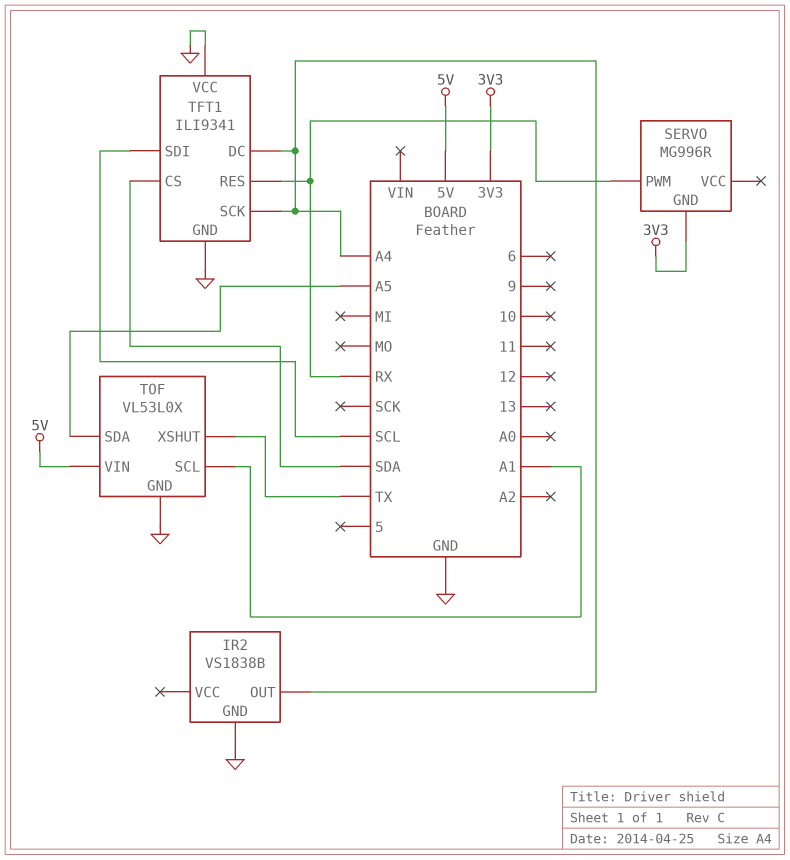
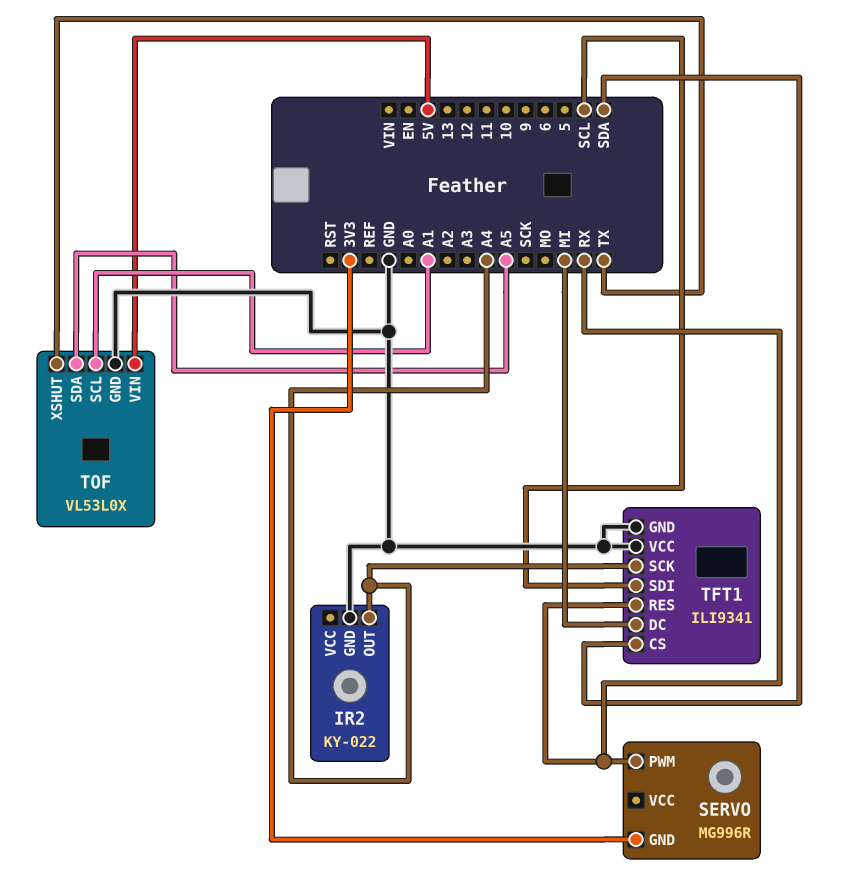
IR2: VS1838B -> KY-022
TFT1 pin DC: A4 -> MI

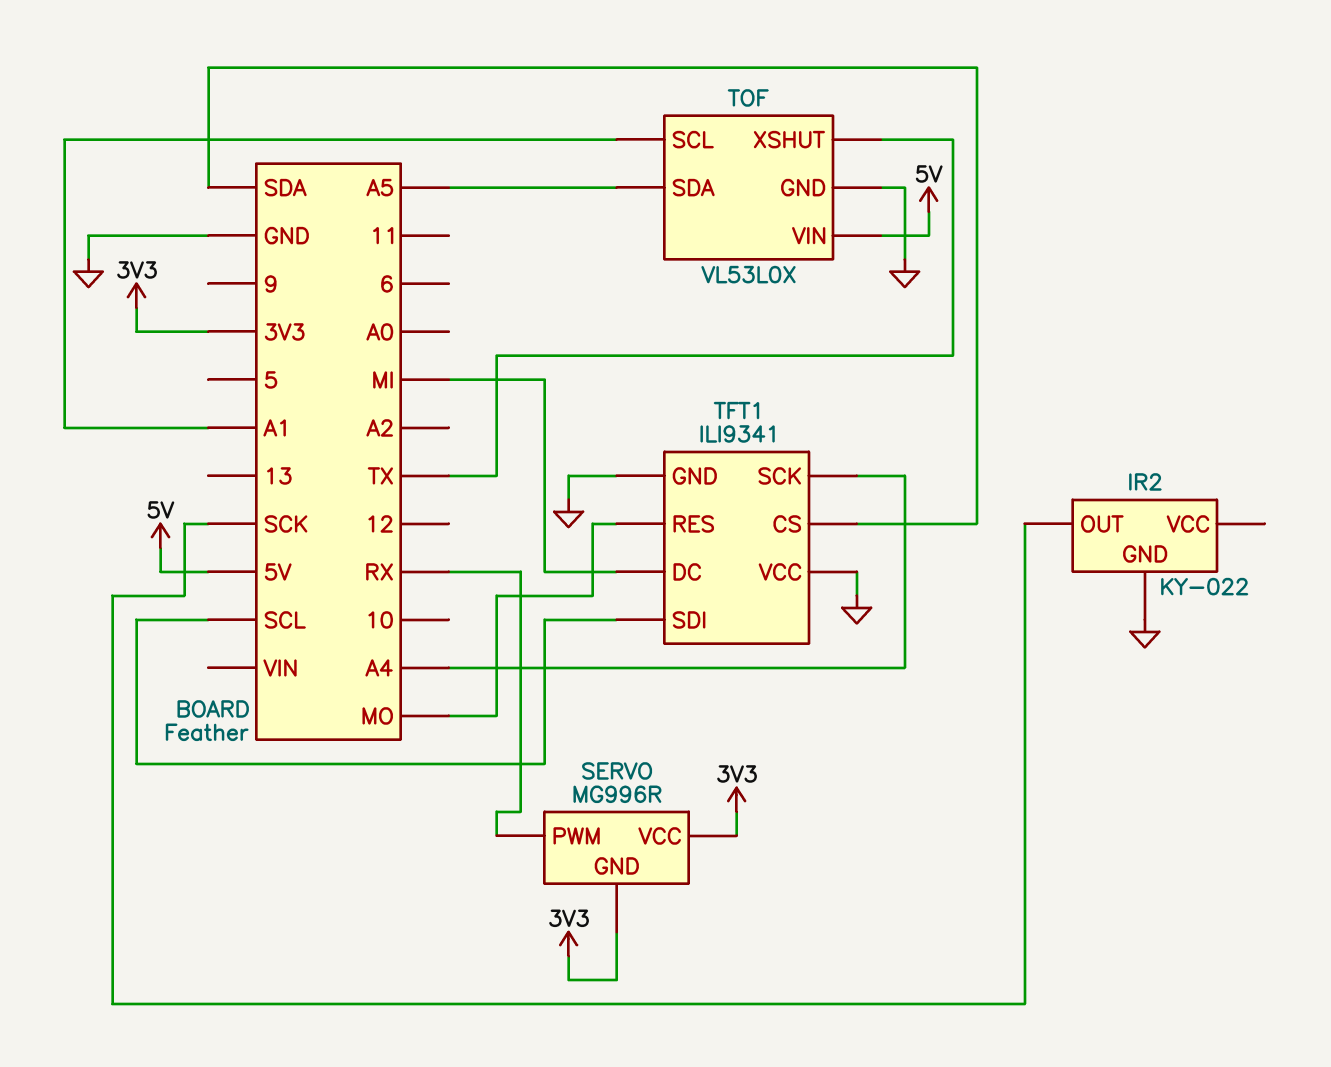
IR2 pin OUT: A4 -> SCK
SERVO pin VCC: none -> 3V3
TFT1 pin RES: RX -> MO

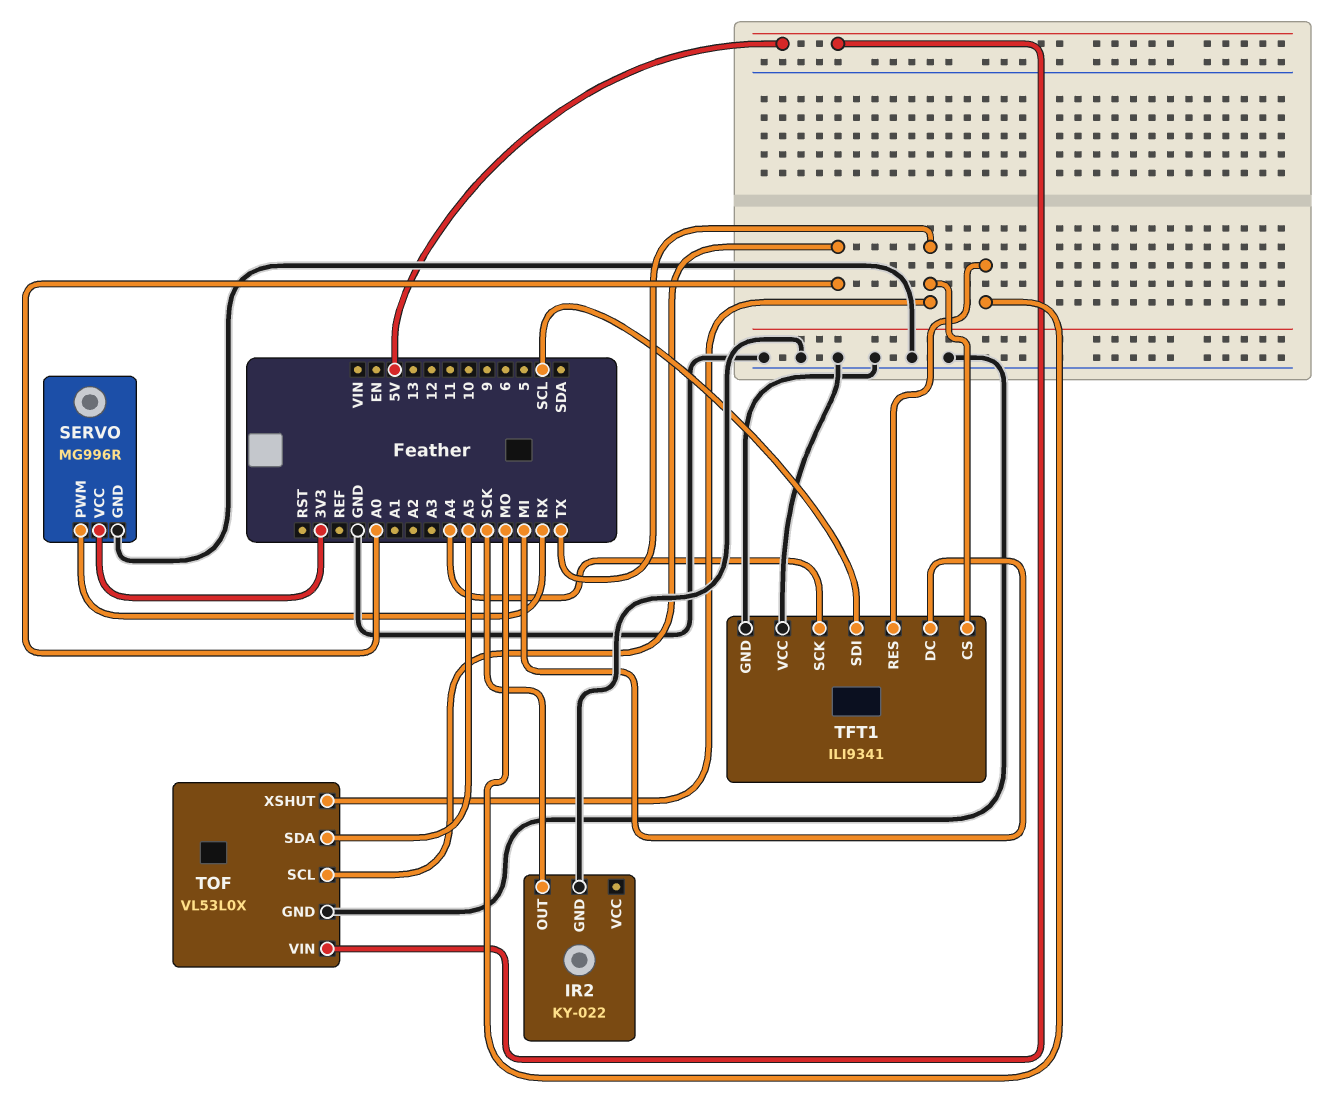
SERVO pin GND: 3V3 -> GND
TFT1 pin CS: SDA -> TX
TOF pin SCL: A1 -> A0

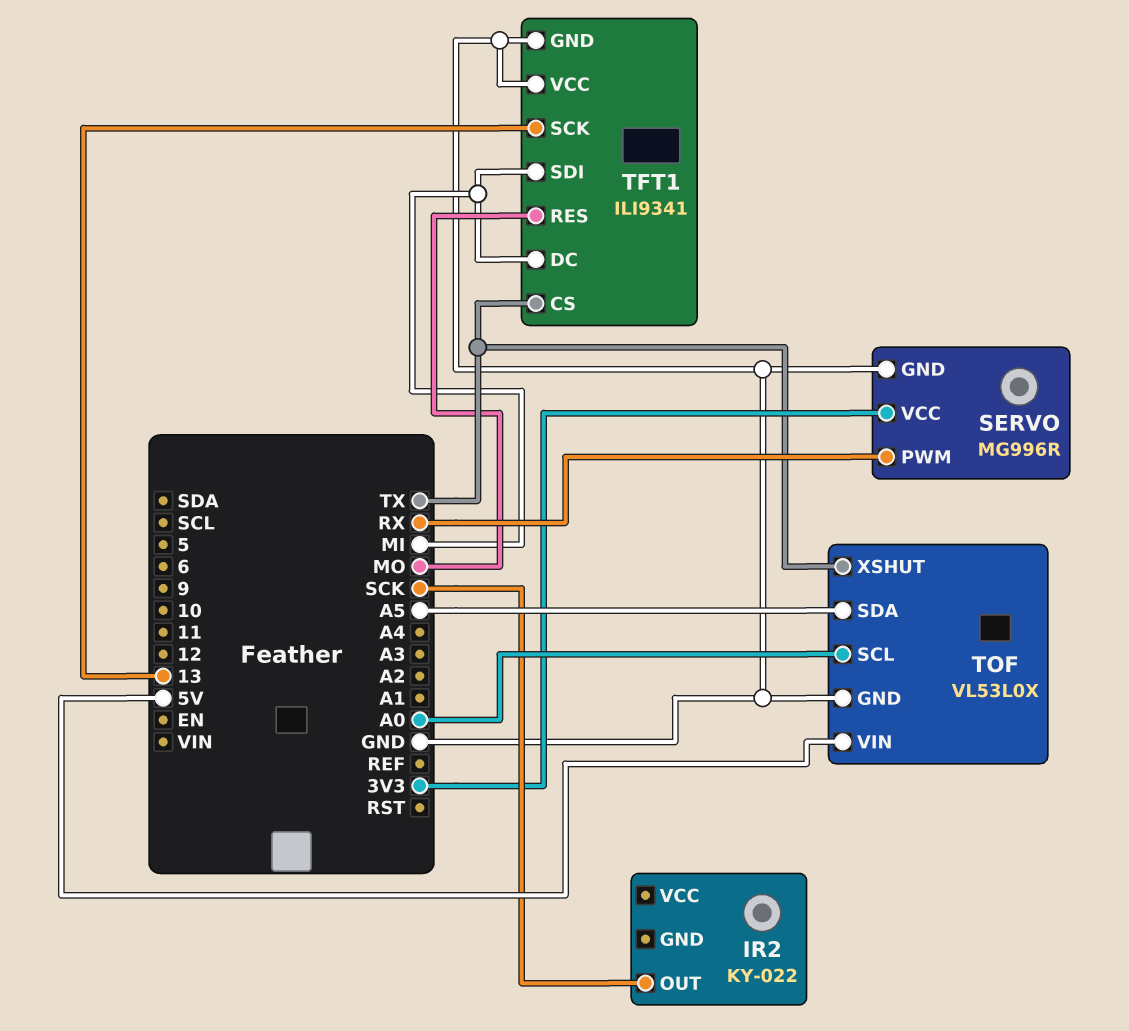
IR2 pin GND: GND -> none
TFT1 pin SCK: A4 -> 13
TFT1 pin SDI: SCL -> MI

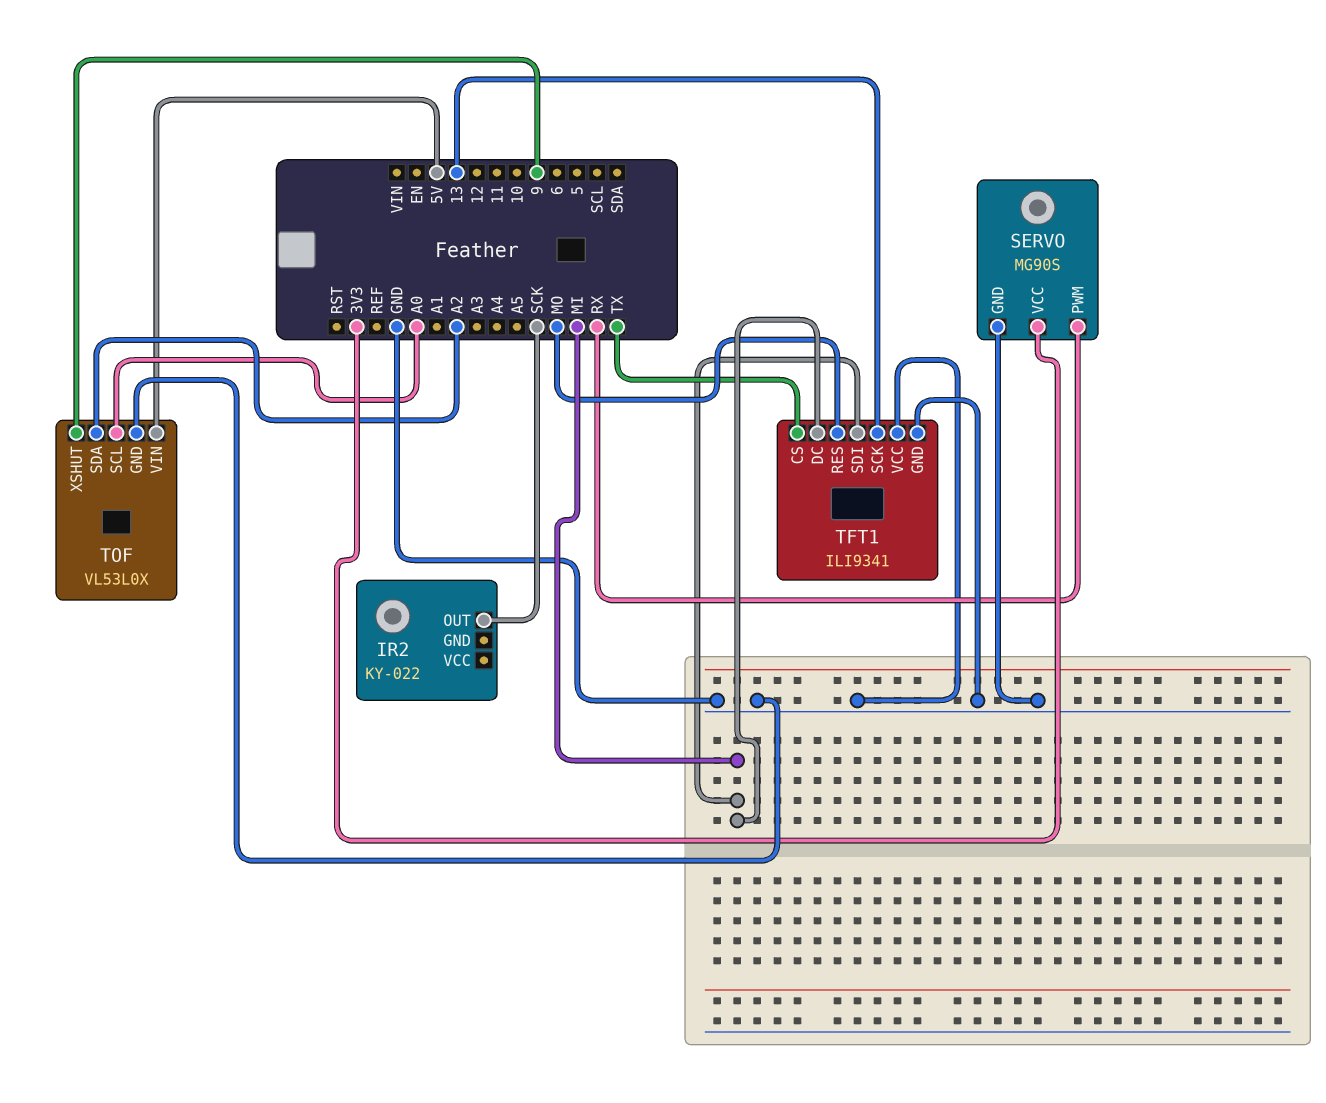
SERVO: MG996R -> MG90S
TOF pin SDA: A5 -> A2
TOF pin XSHUT: TX -> 9

